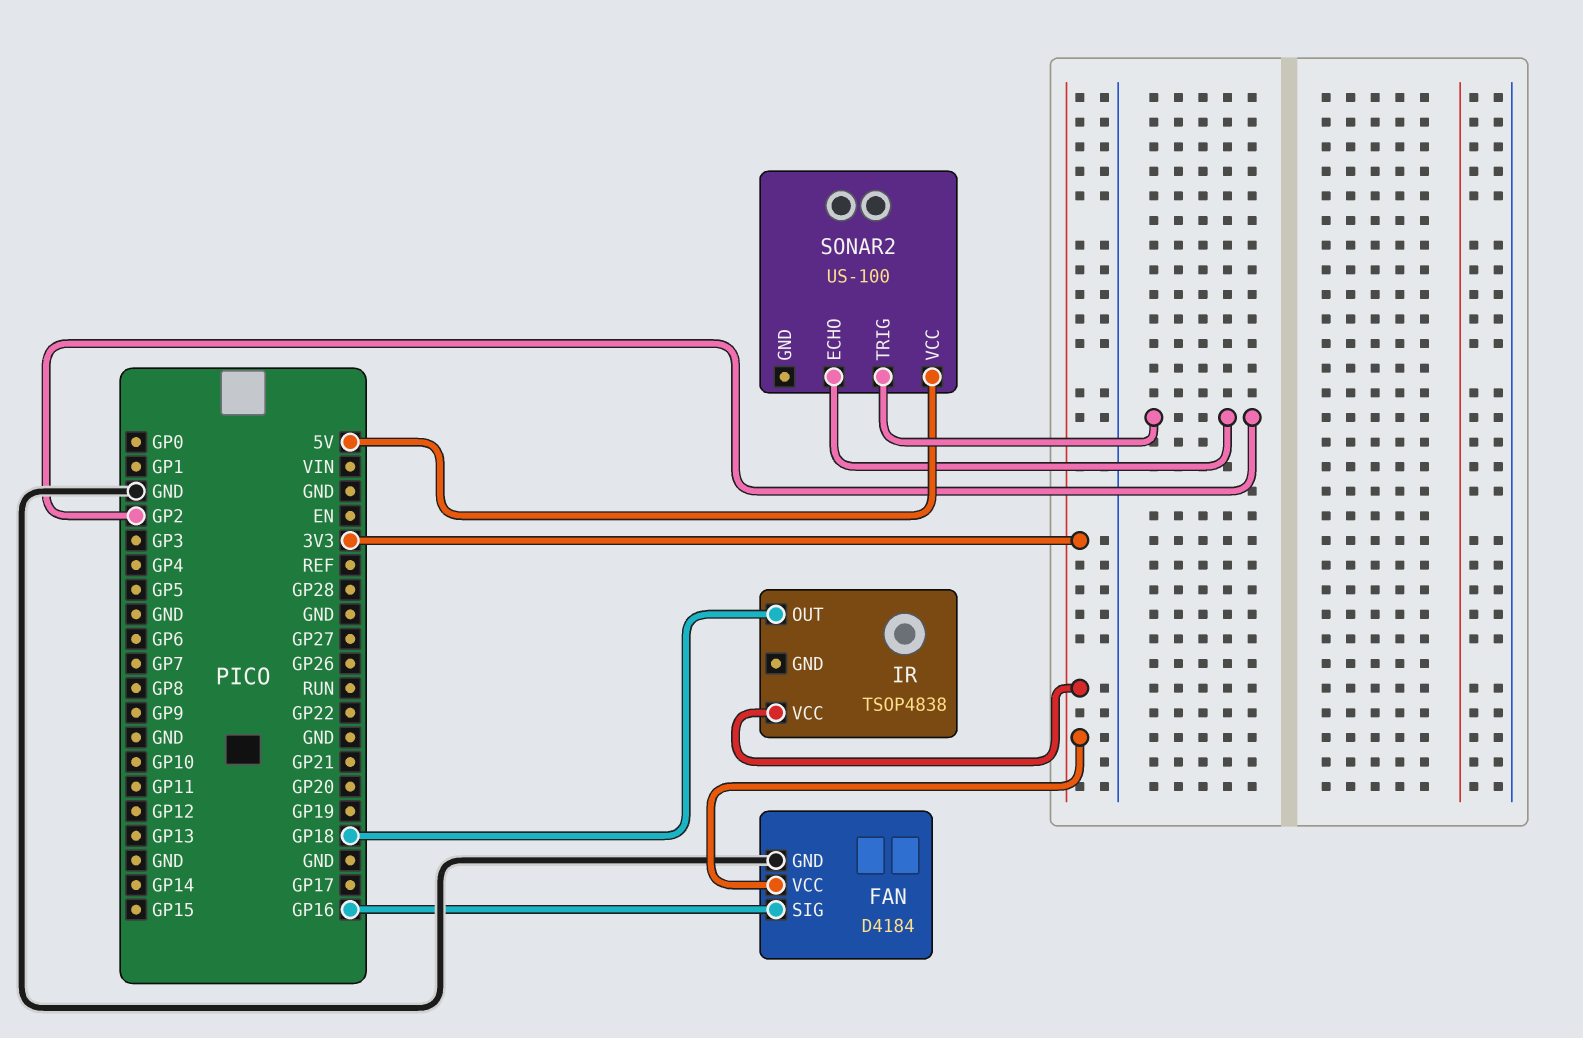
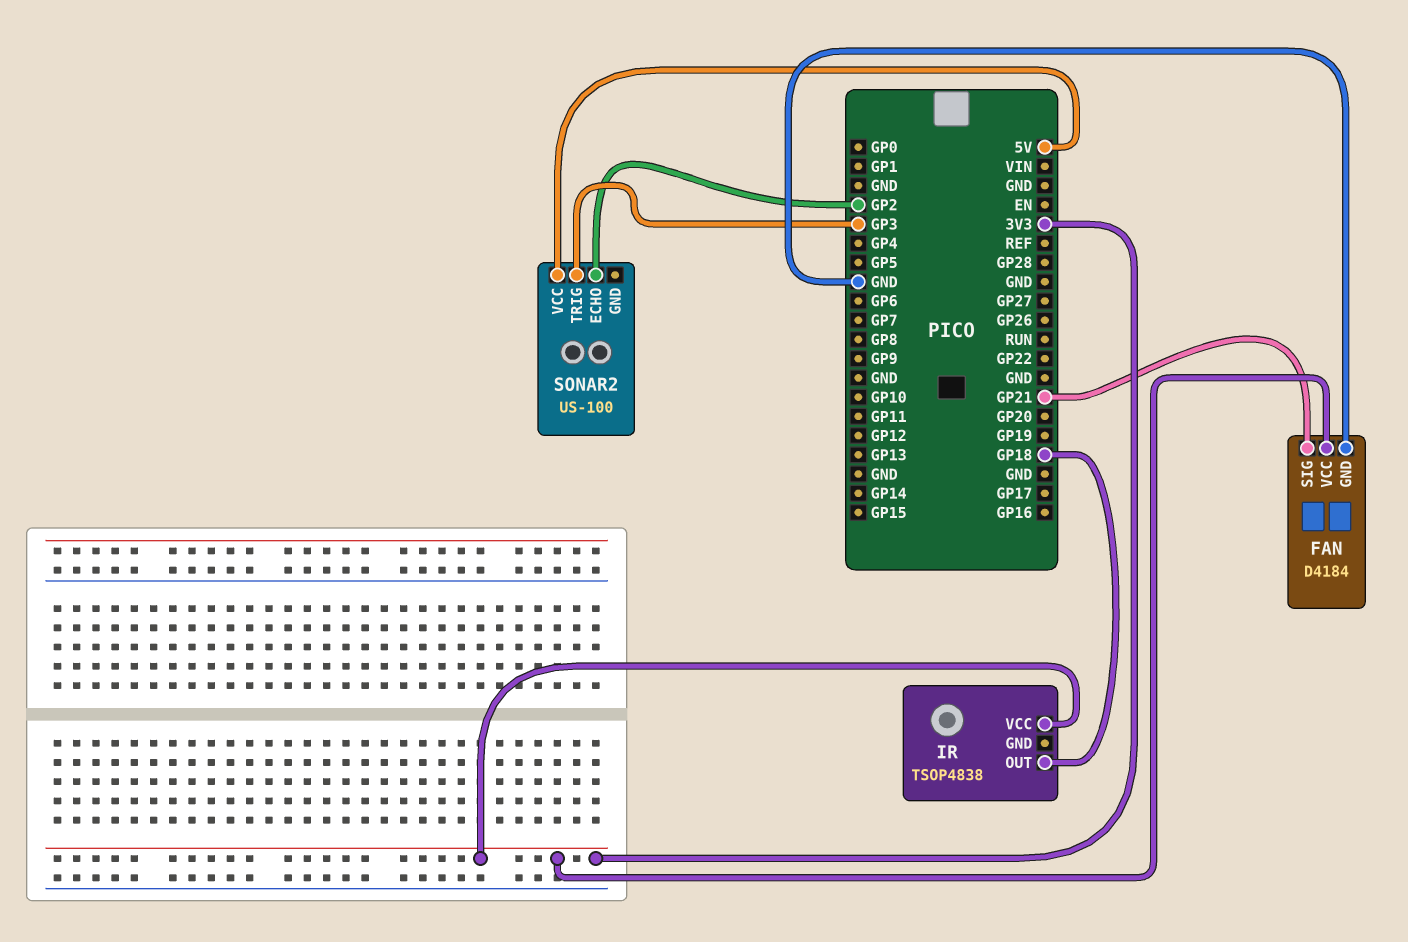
FAN pin SIG: GP16 -> GP21
SONAR2 pin TRIG: GP2 -> GP3

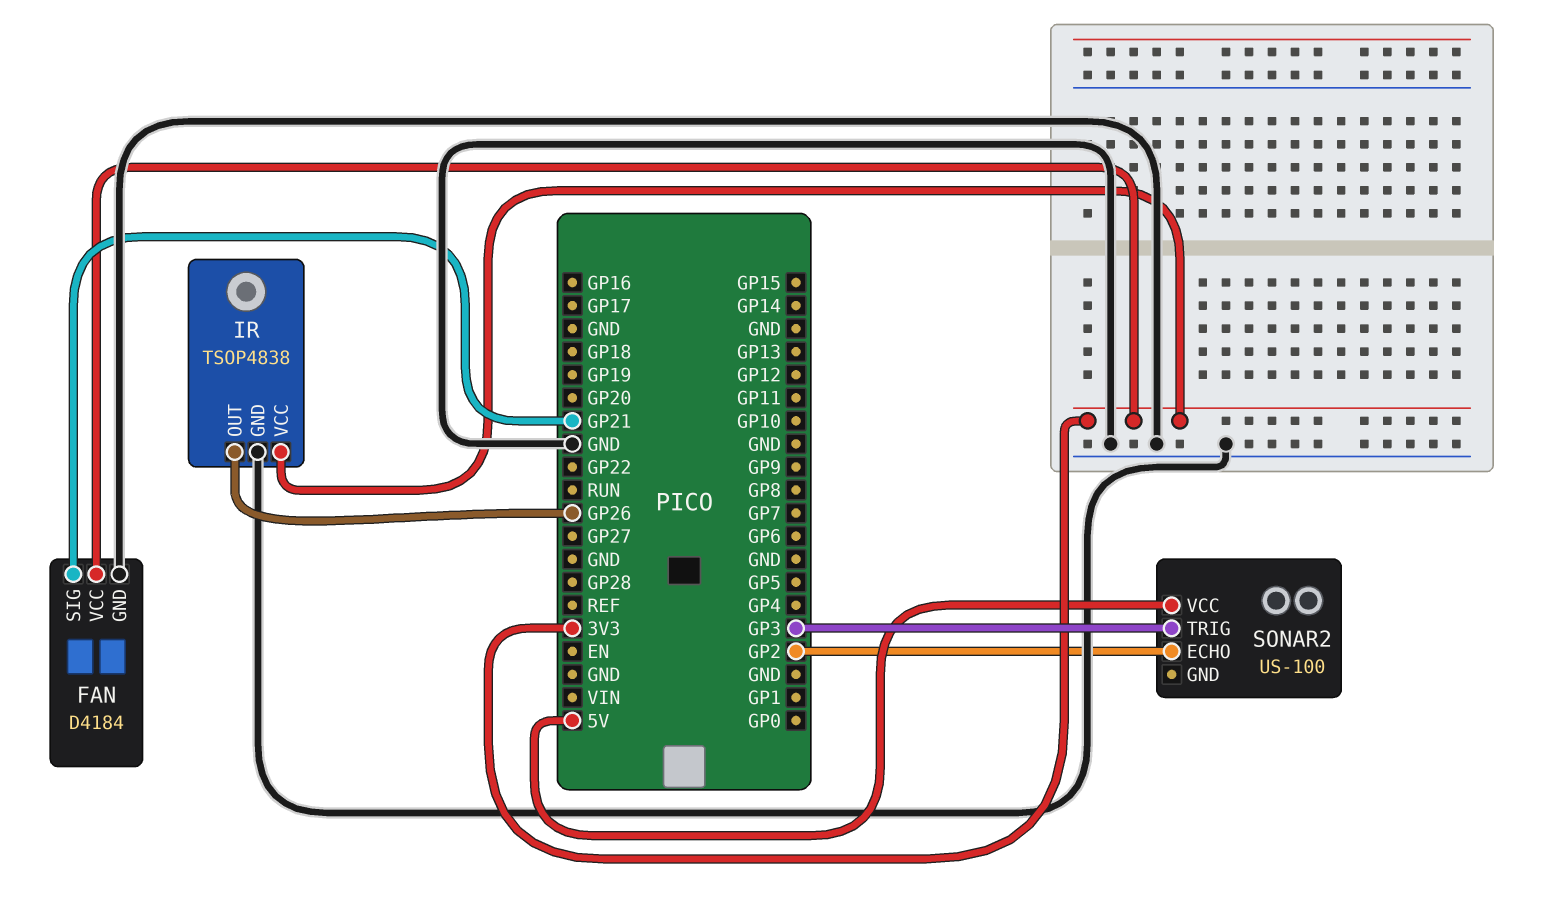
IR pin GND: none -> GND
IR pin OUT: GP18 -> GP26

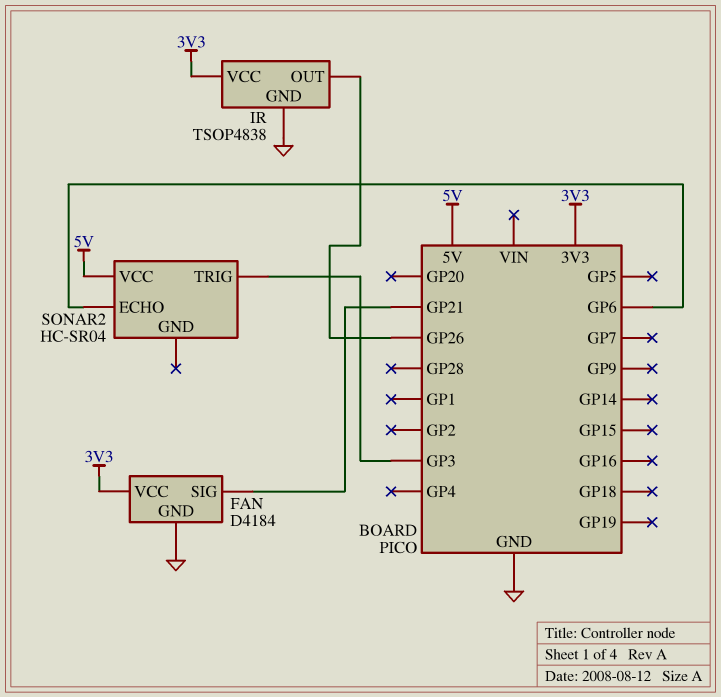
SONAR2: US-100 -> HC-SR04
SONAR2 pin ECHO: GP2 -> GP6

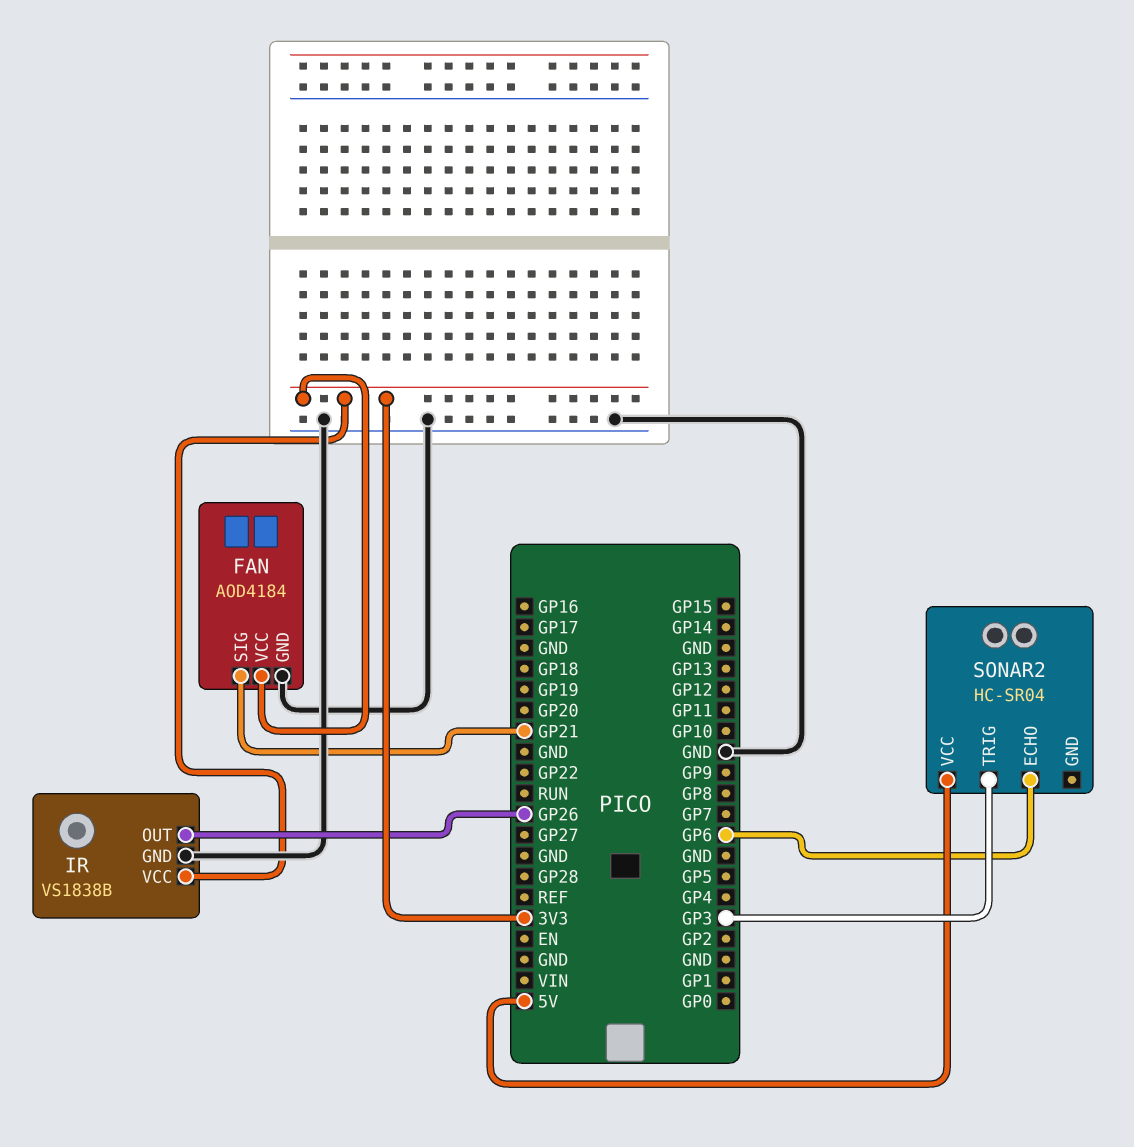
FAN: D4184 -> AOD4184
IR: TSOP4838 -> VS1838B

